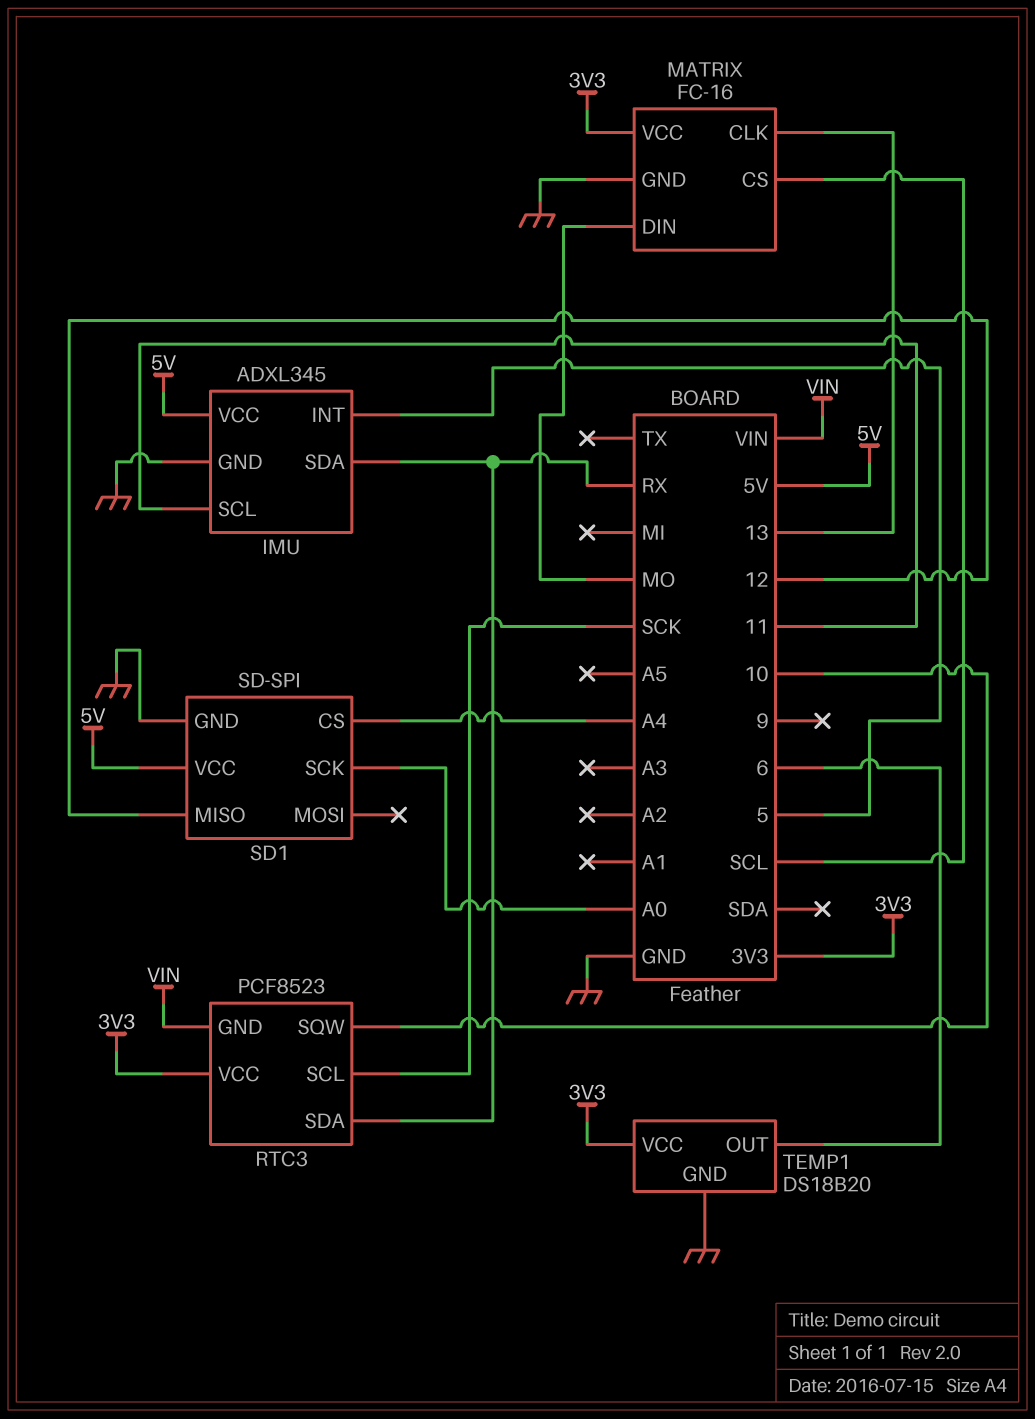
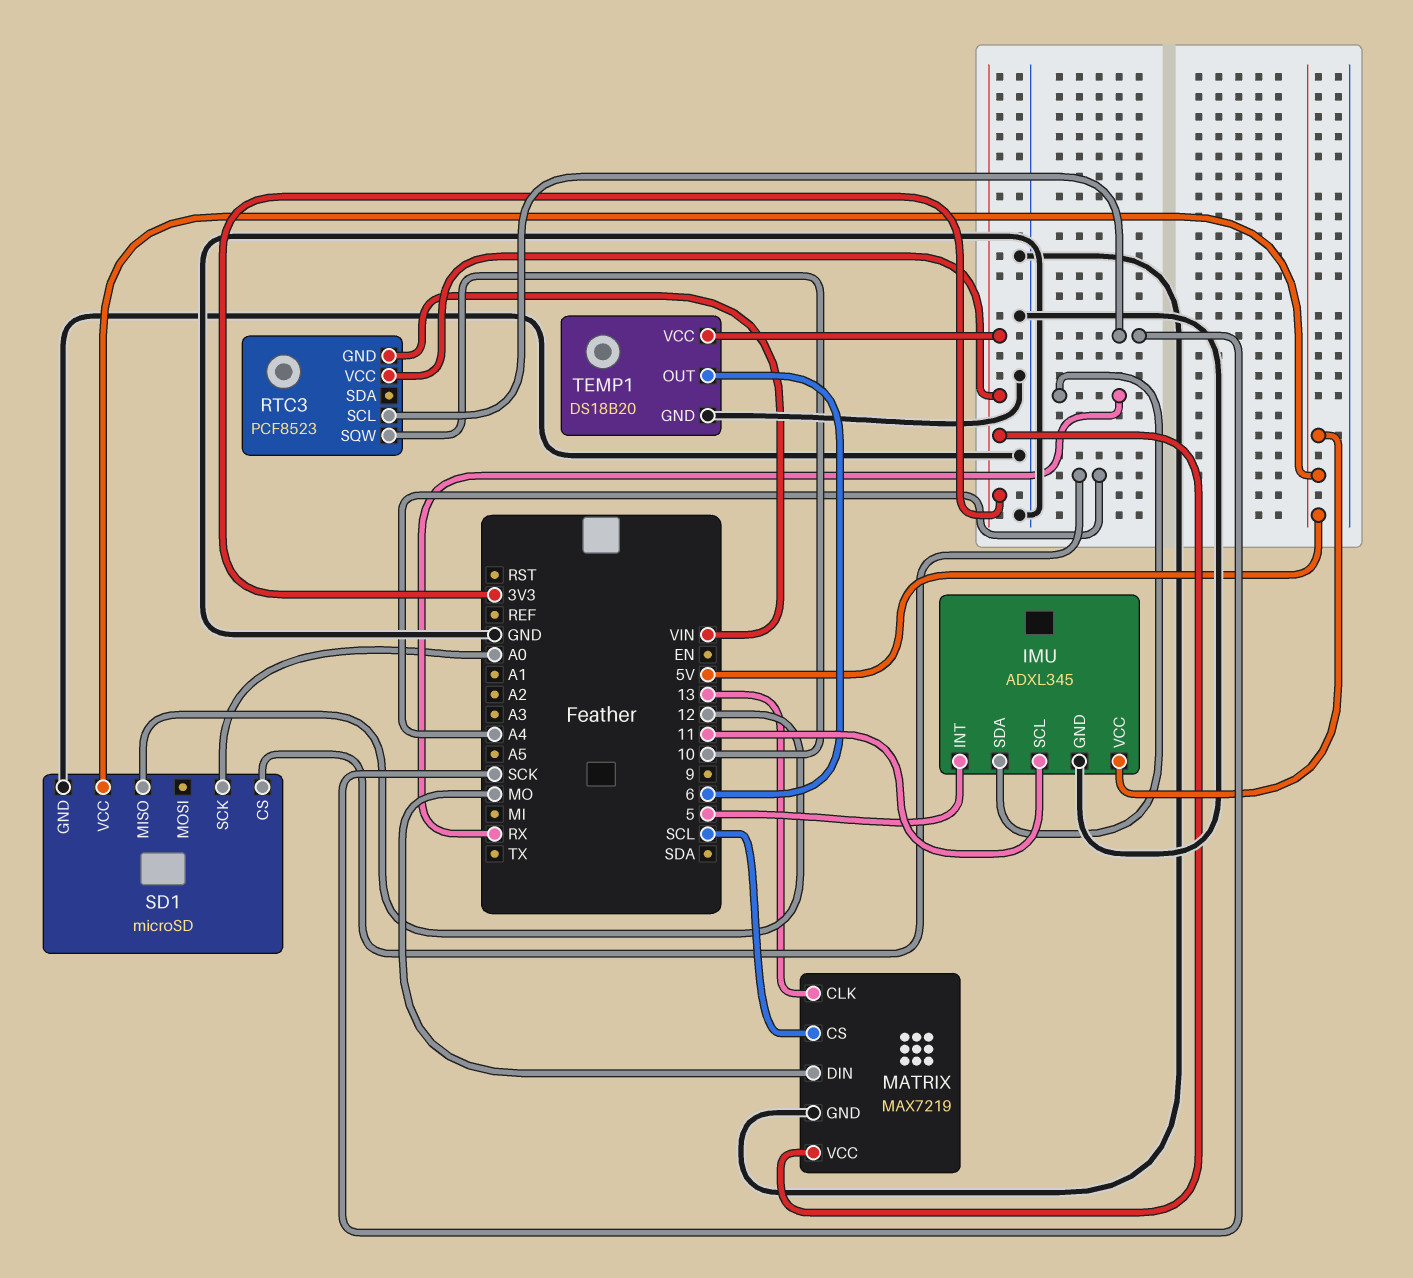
MATRIX: FC-16 -> MAX7219
RTC3 pin SDA: RX -> none
SD1: SD-SPI -> microSD

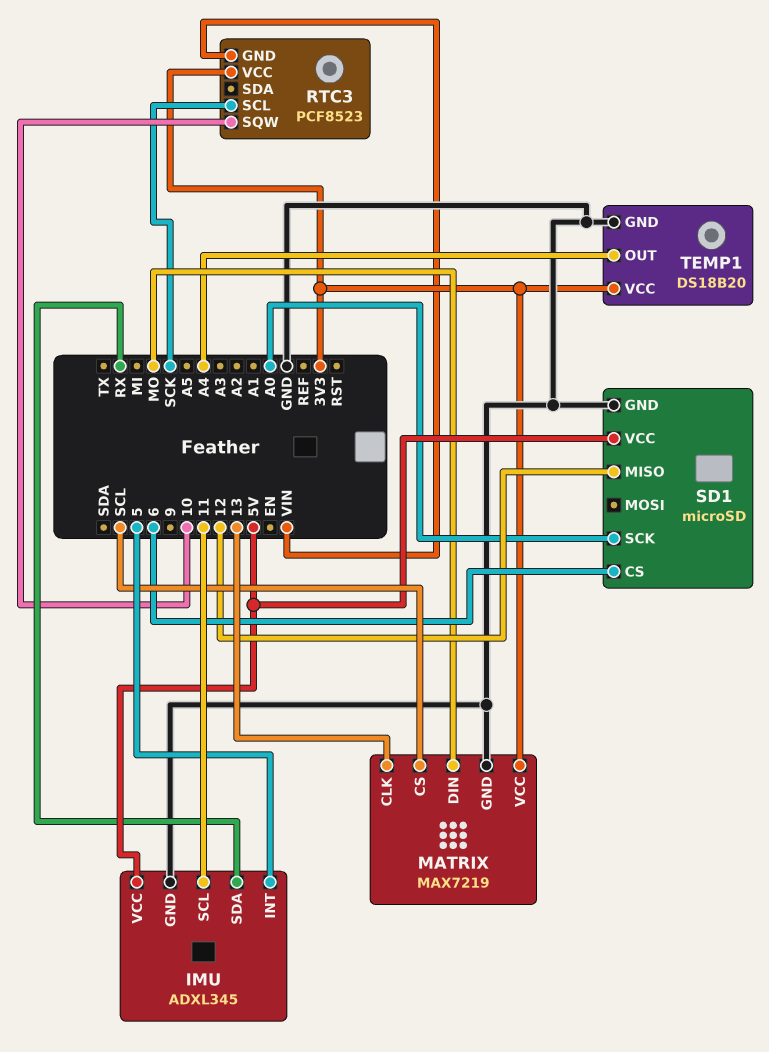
SD1 pin CS: A4 -> 6
TEMP1 pin OUT: 6 -> A4

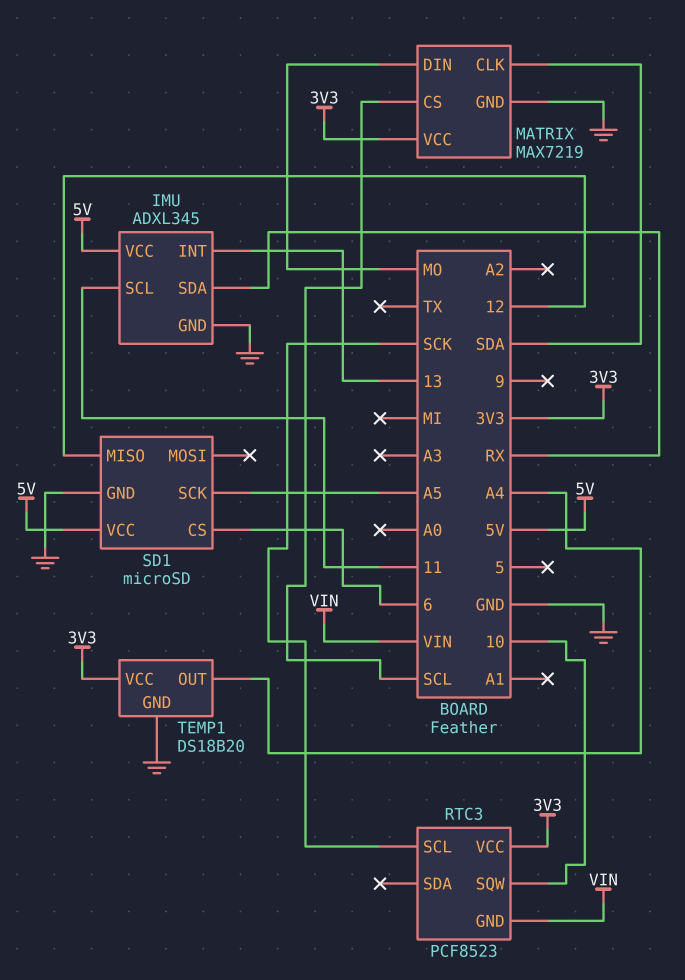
IMU pin INT: 5 -> 13
MATRIX pin CLK: 13 -> SDA
SD1 pin SCK: A0 -> A5

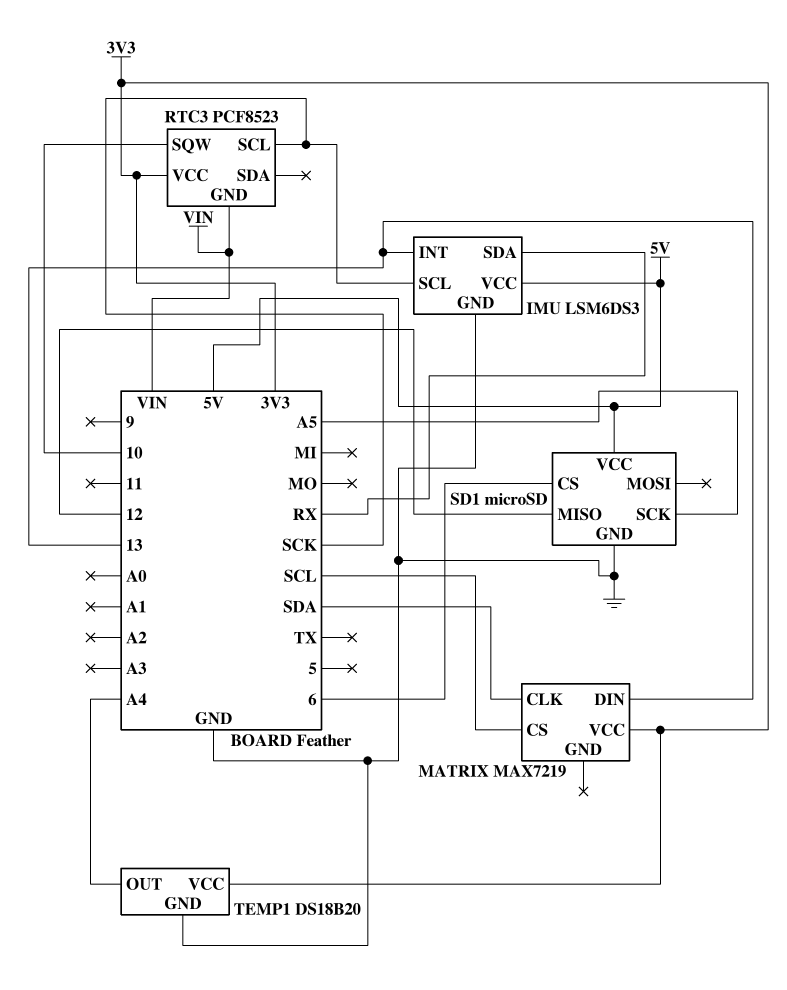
IMU: ADXL345 -> LSM6DS3
IMU pin SCL: 11 -> SCK
MATRIX pin DIN: MO -> 13
MATRIX pin GND: GND -> none

